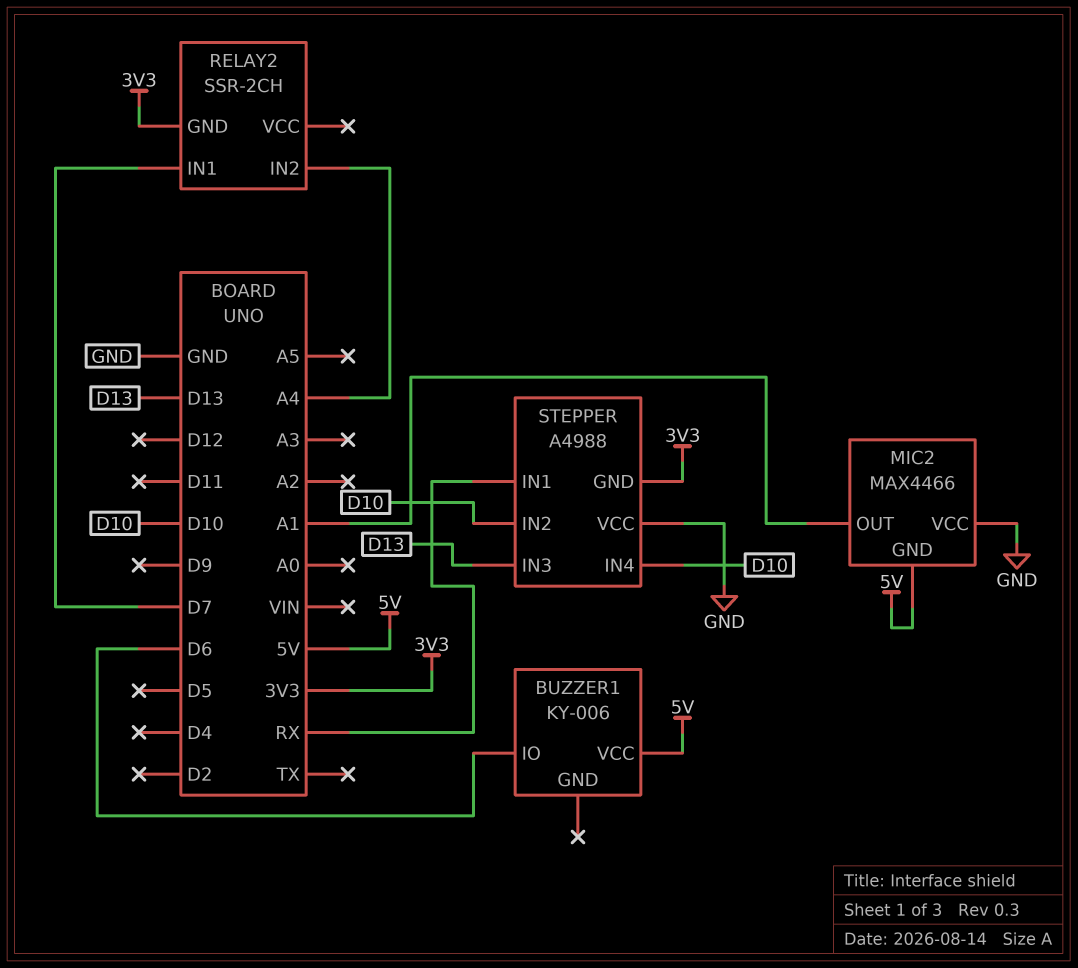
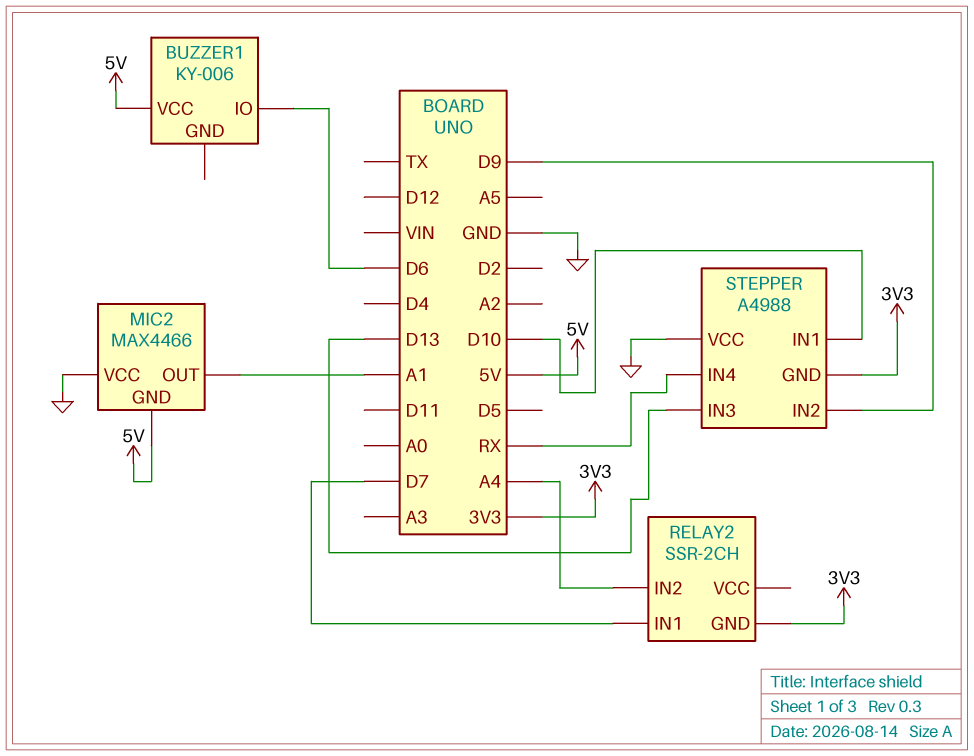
STEPPER pin IN1: RX -> D10
STEPPER pin IN2: D10 -> D9
STEPPER pin IN4: D10 -> RX

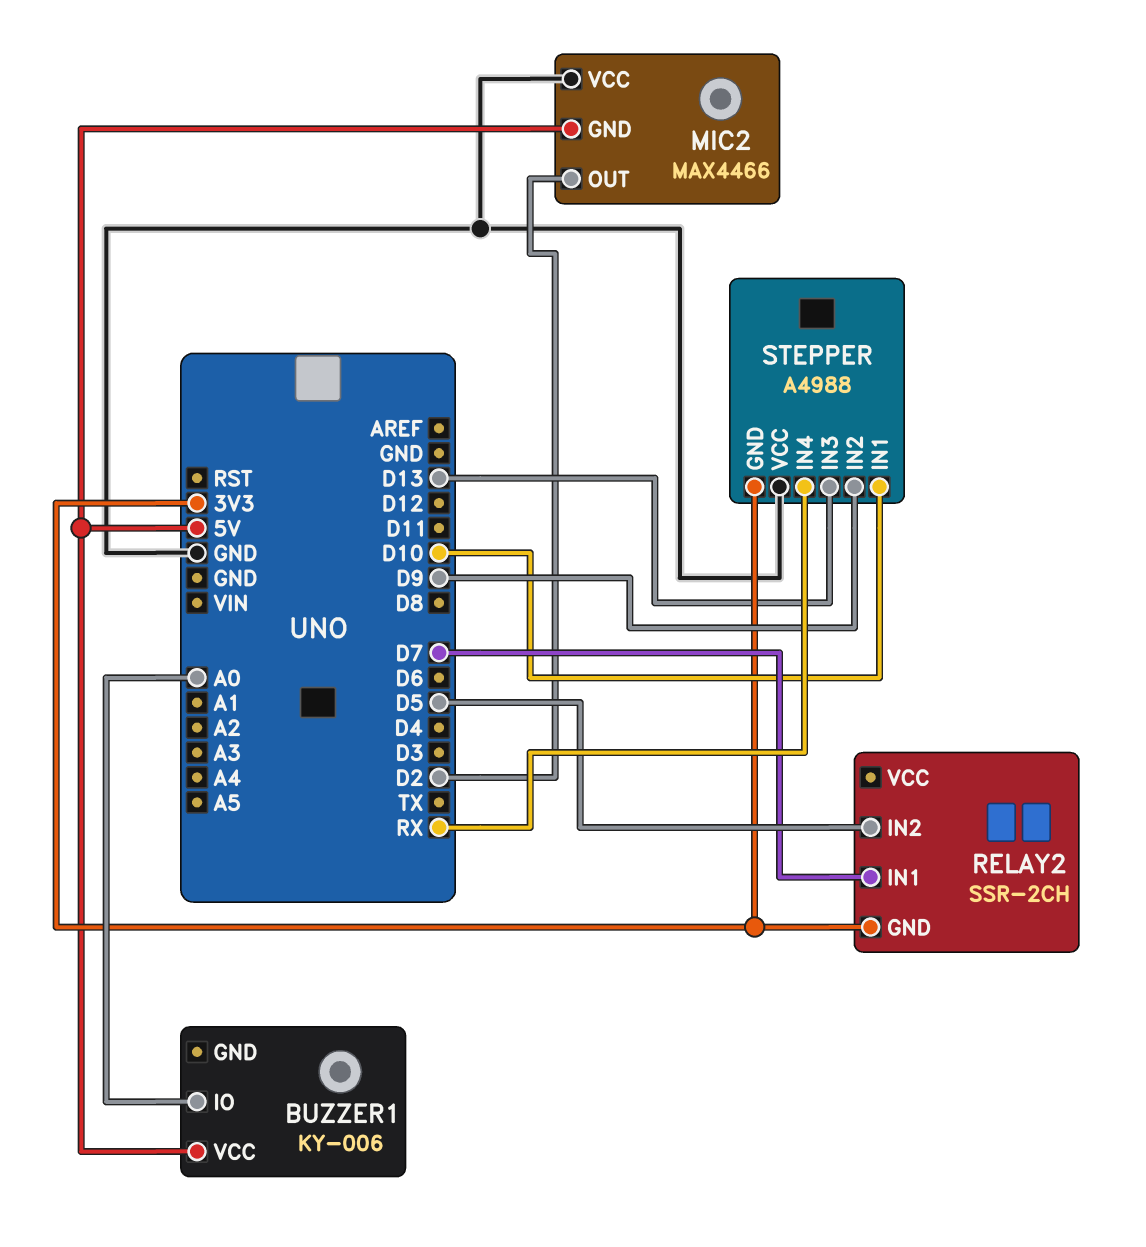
BUZZER1 pin IO: D6 -> A0
MIC2 pin OUT: A1 -> D2
RELAY2 pin IN2: A4 -> D5

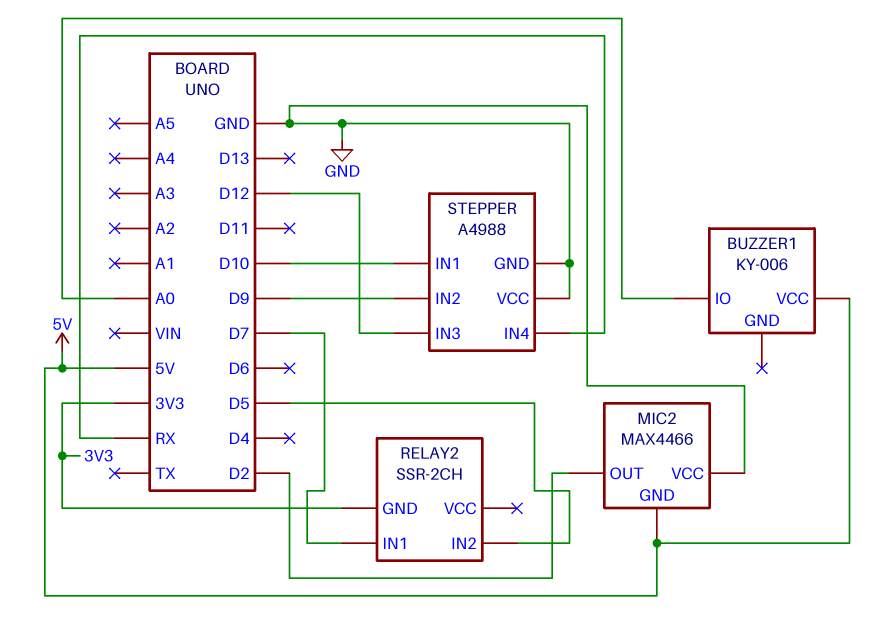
STEPPER pin GND: 3V3 -> GND
STEPPER pin IN3: D13 -> D12

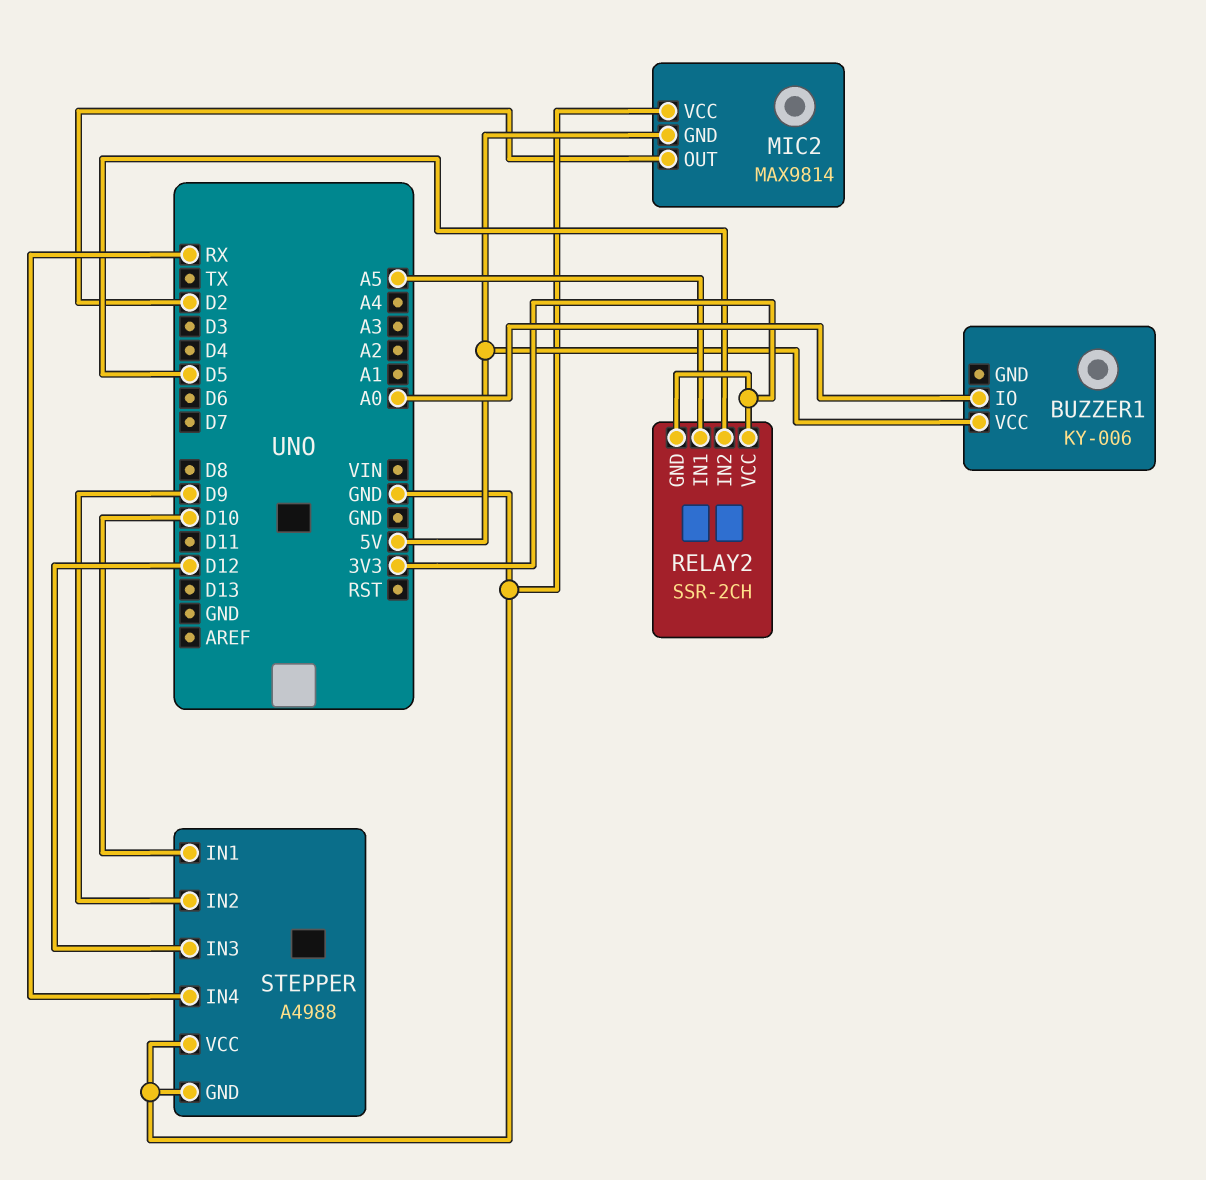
MIC2: MAX4466 -> MAX9814
RELAY2 pin IN1: D7 -> A5
RELAY2 pin VCC: none -> 3V3

